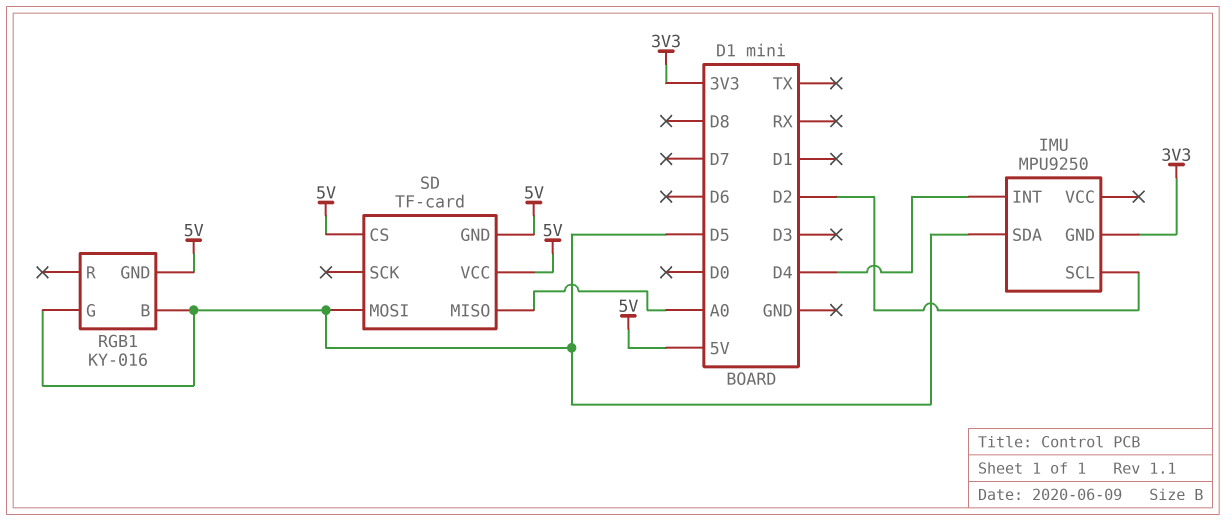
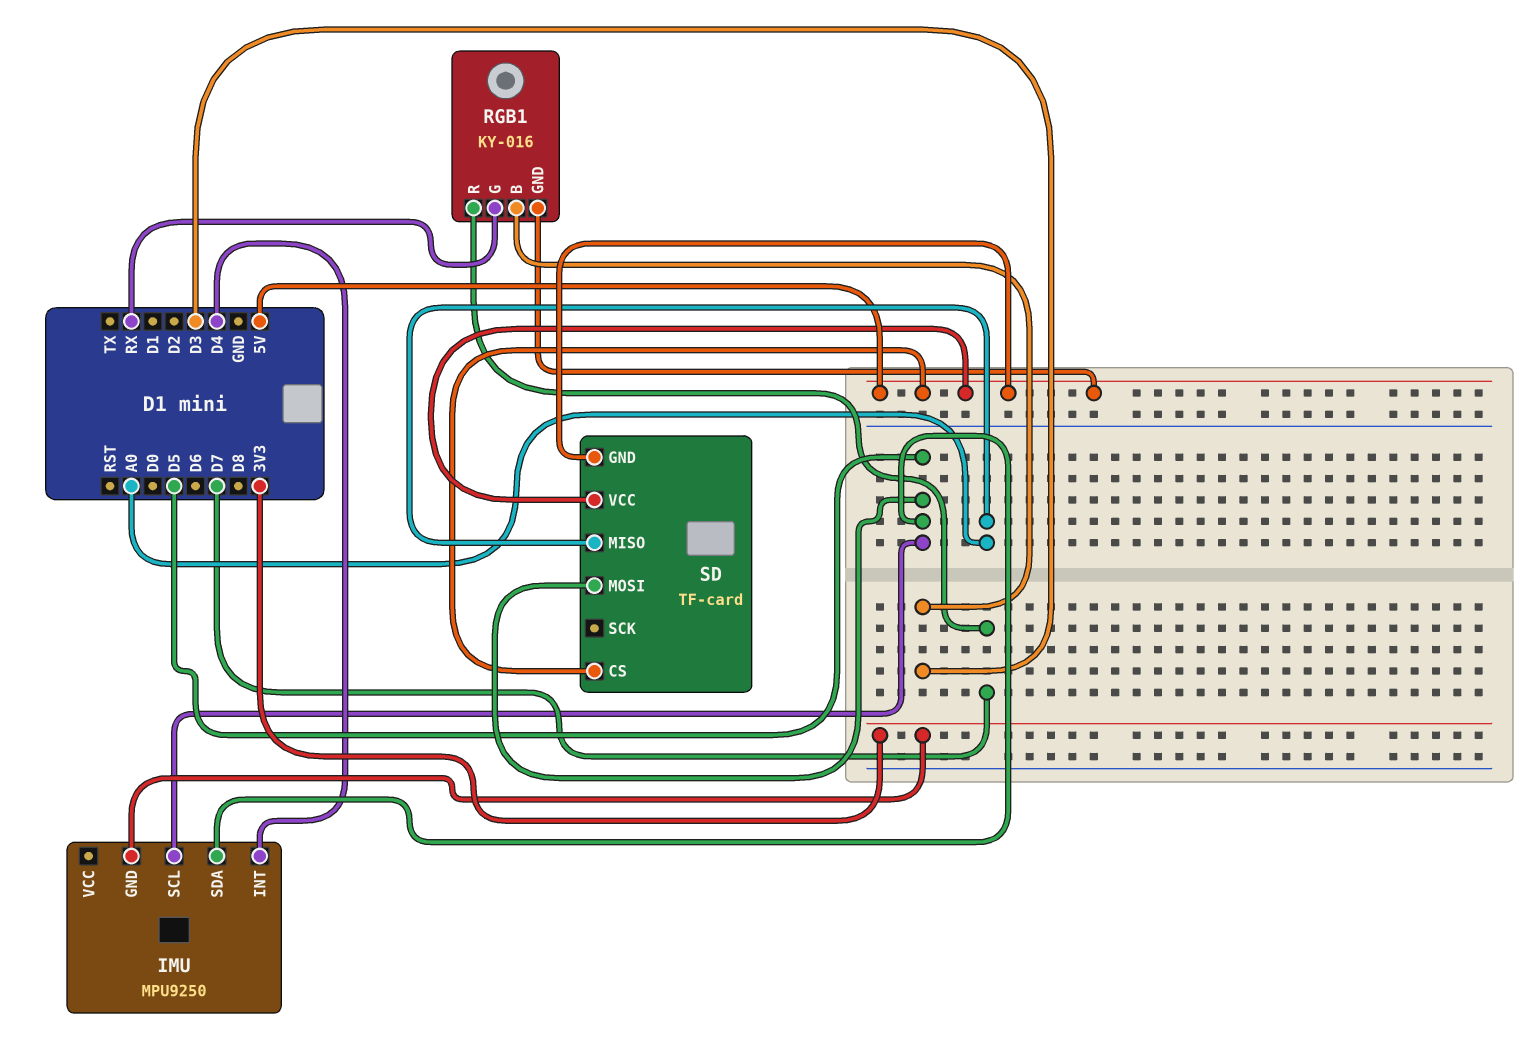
IMU pin SCL: D2 -> D5
RGB1 pin B: D5 -> D3
RGB1 pin G: D5 -> RX
RGB1 pin R: none -> D7

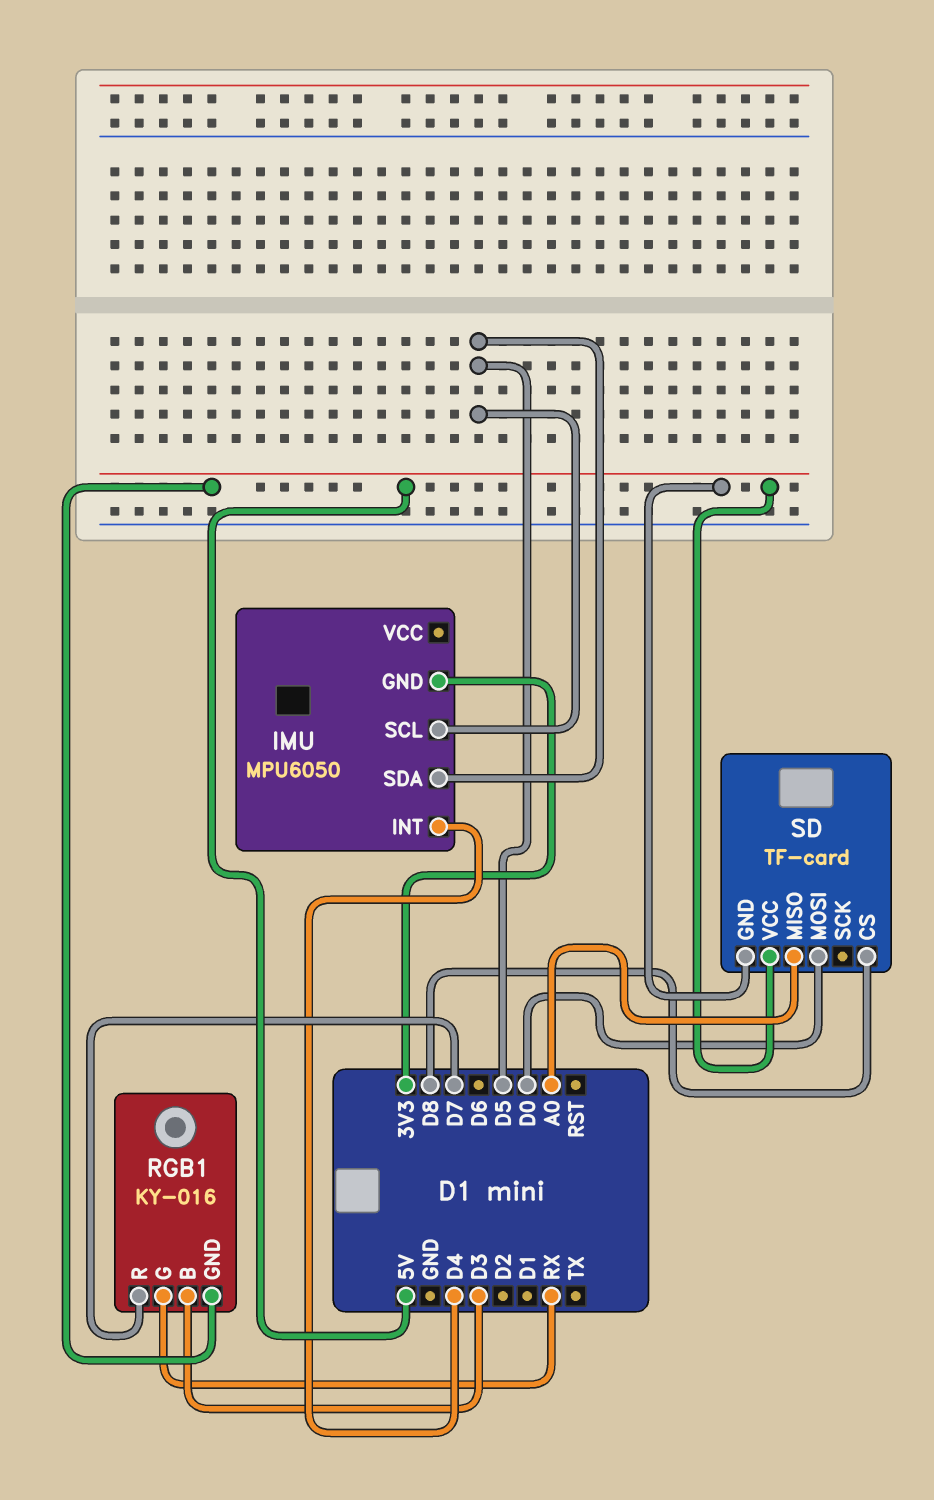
IMU: MPU9250 -> MPU6050
SD pin CS: 5V -> D8
SD pin MOSI: D5 -> D0

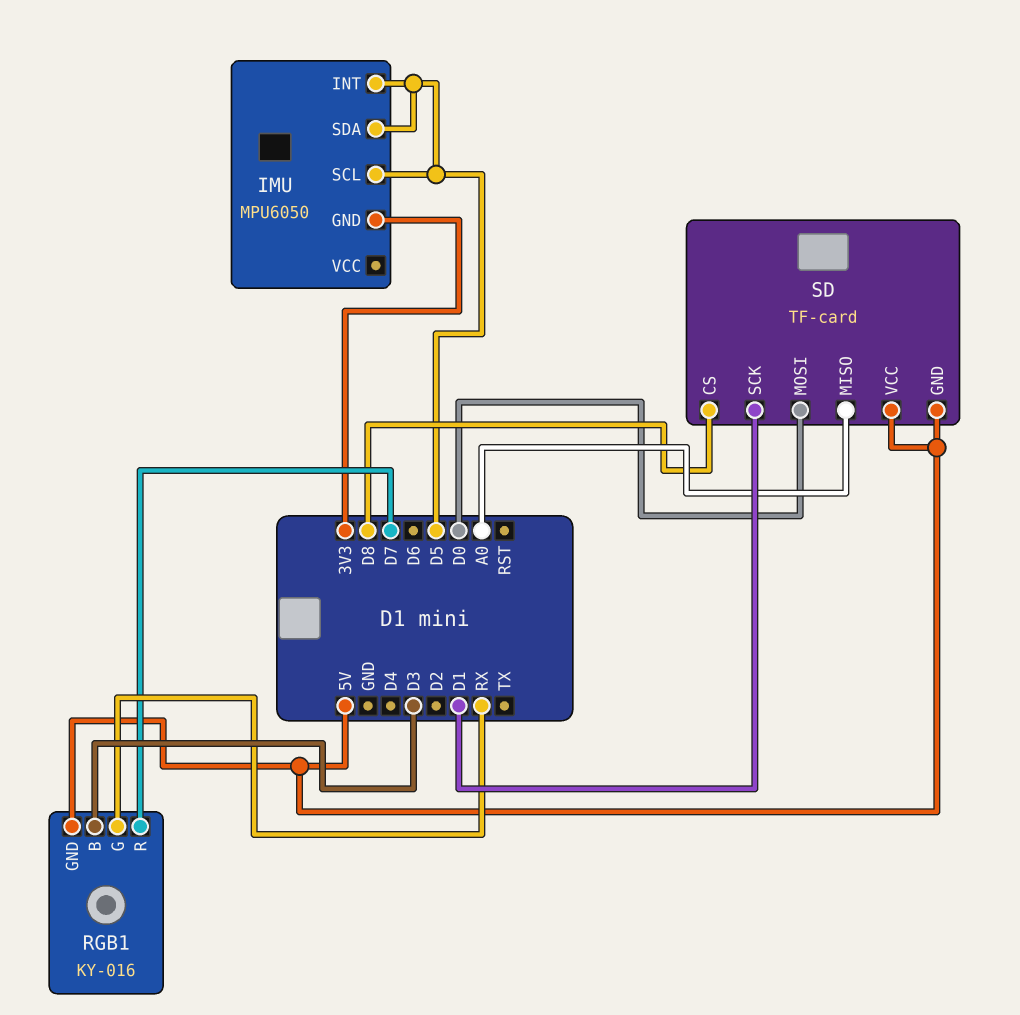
IMU pin INT: D4 -> D5
SD pin SCK: none -> D1

